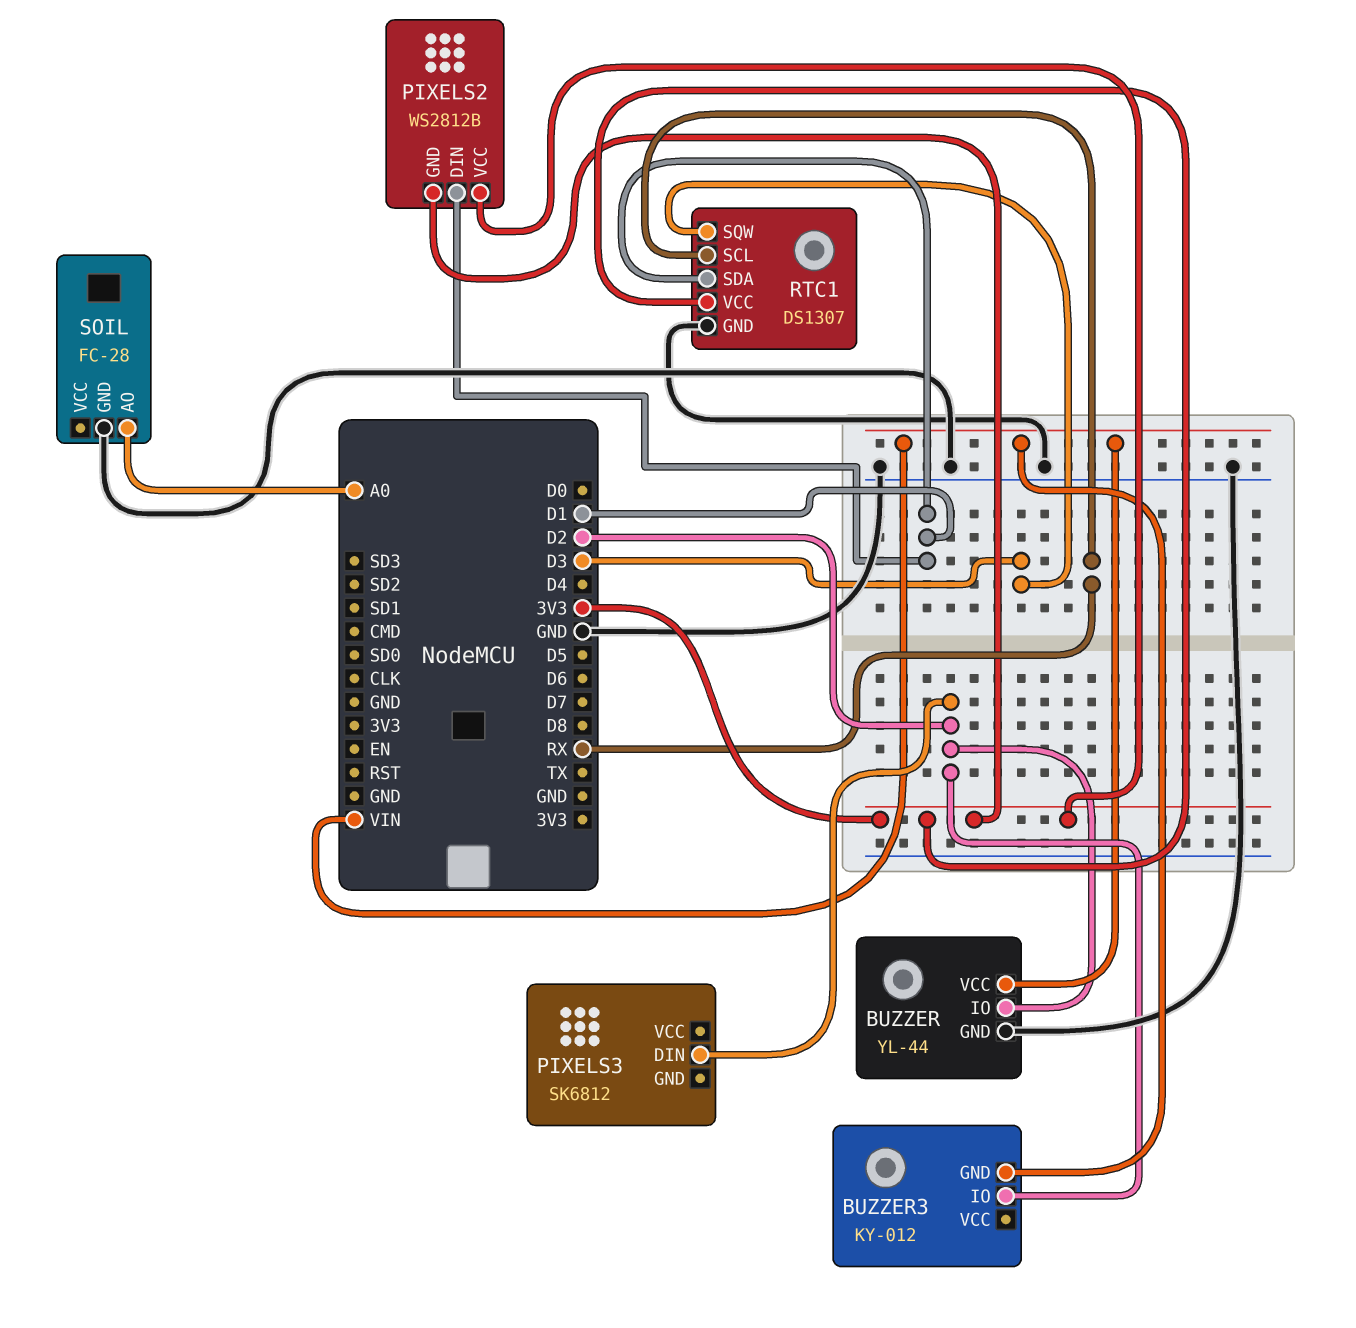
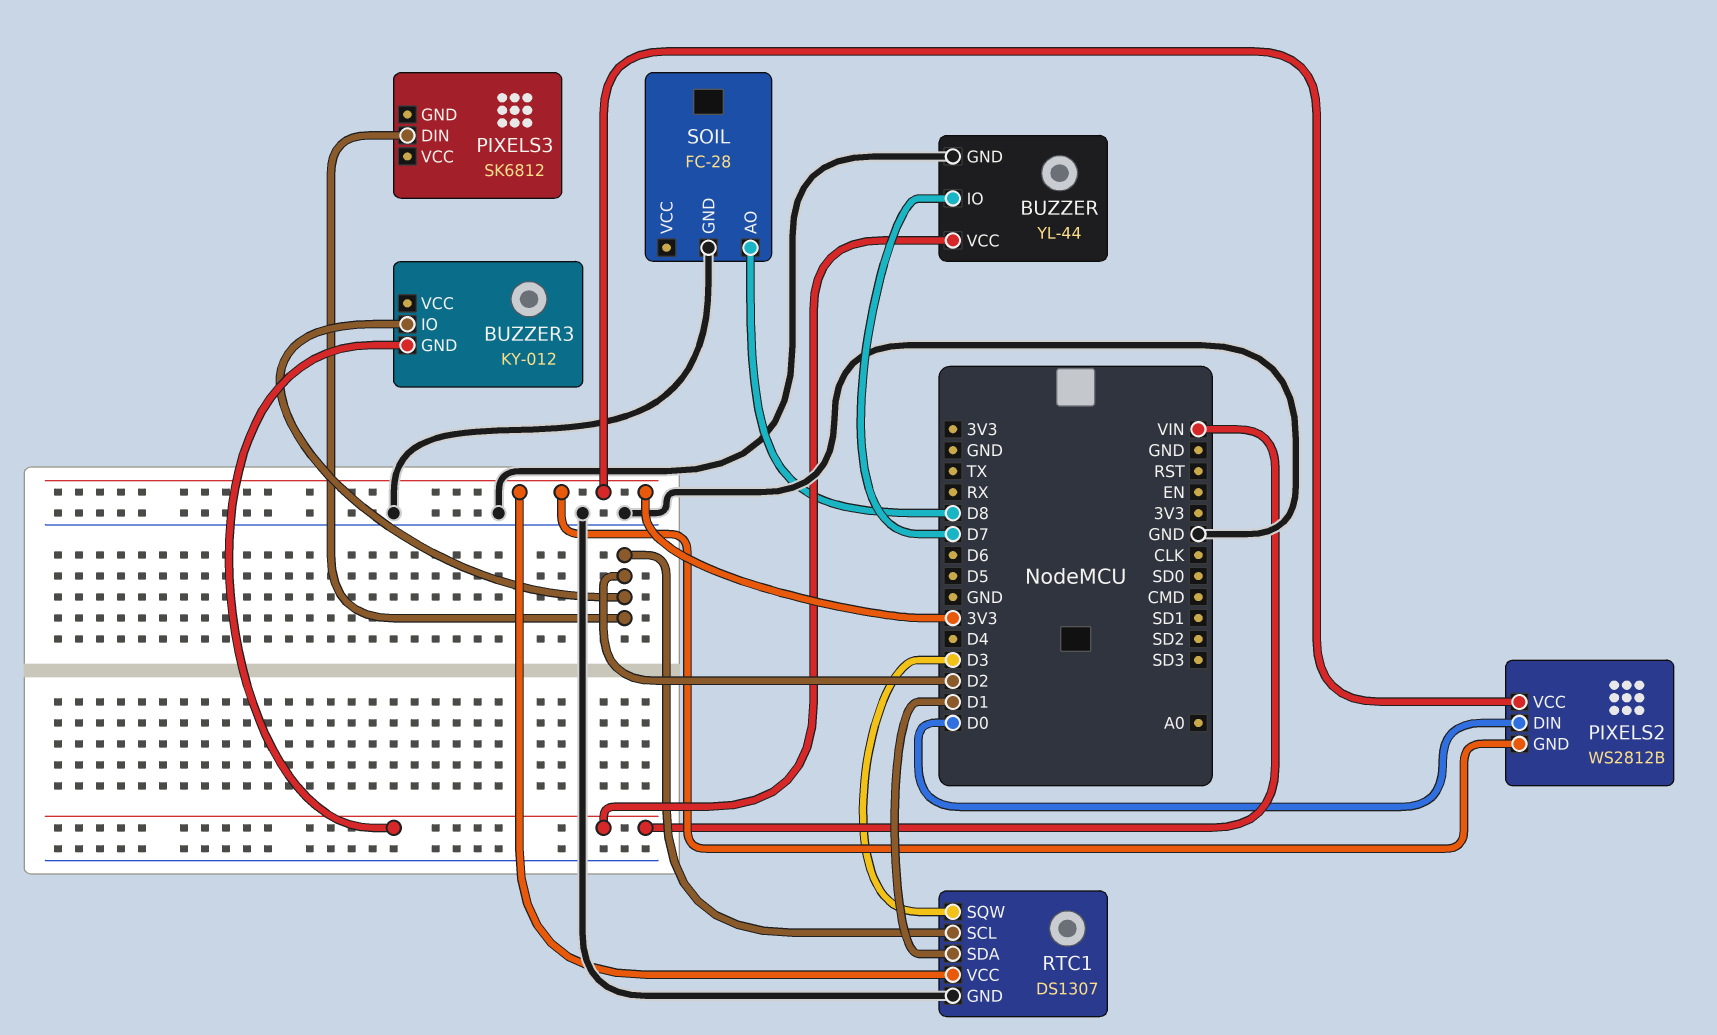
BUZZER pin IO: D2 -> D7
PIXELS2 pin DIN: D1 -> D0
RTC1 pin SCL: RX -> D2
SOIL pin AO: A0 -> D8

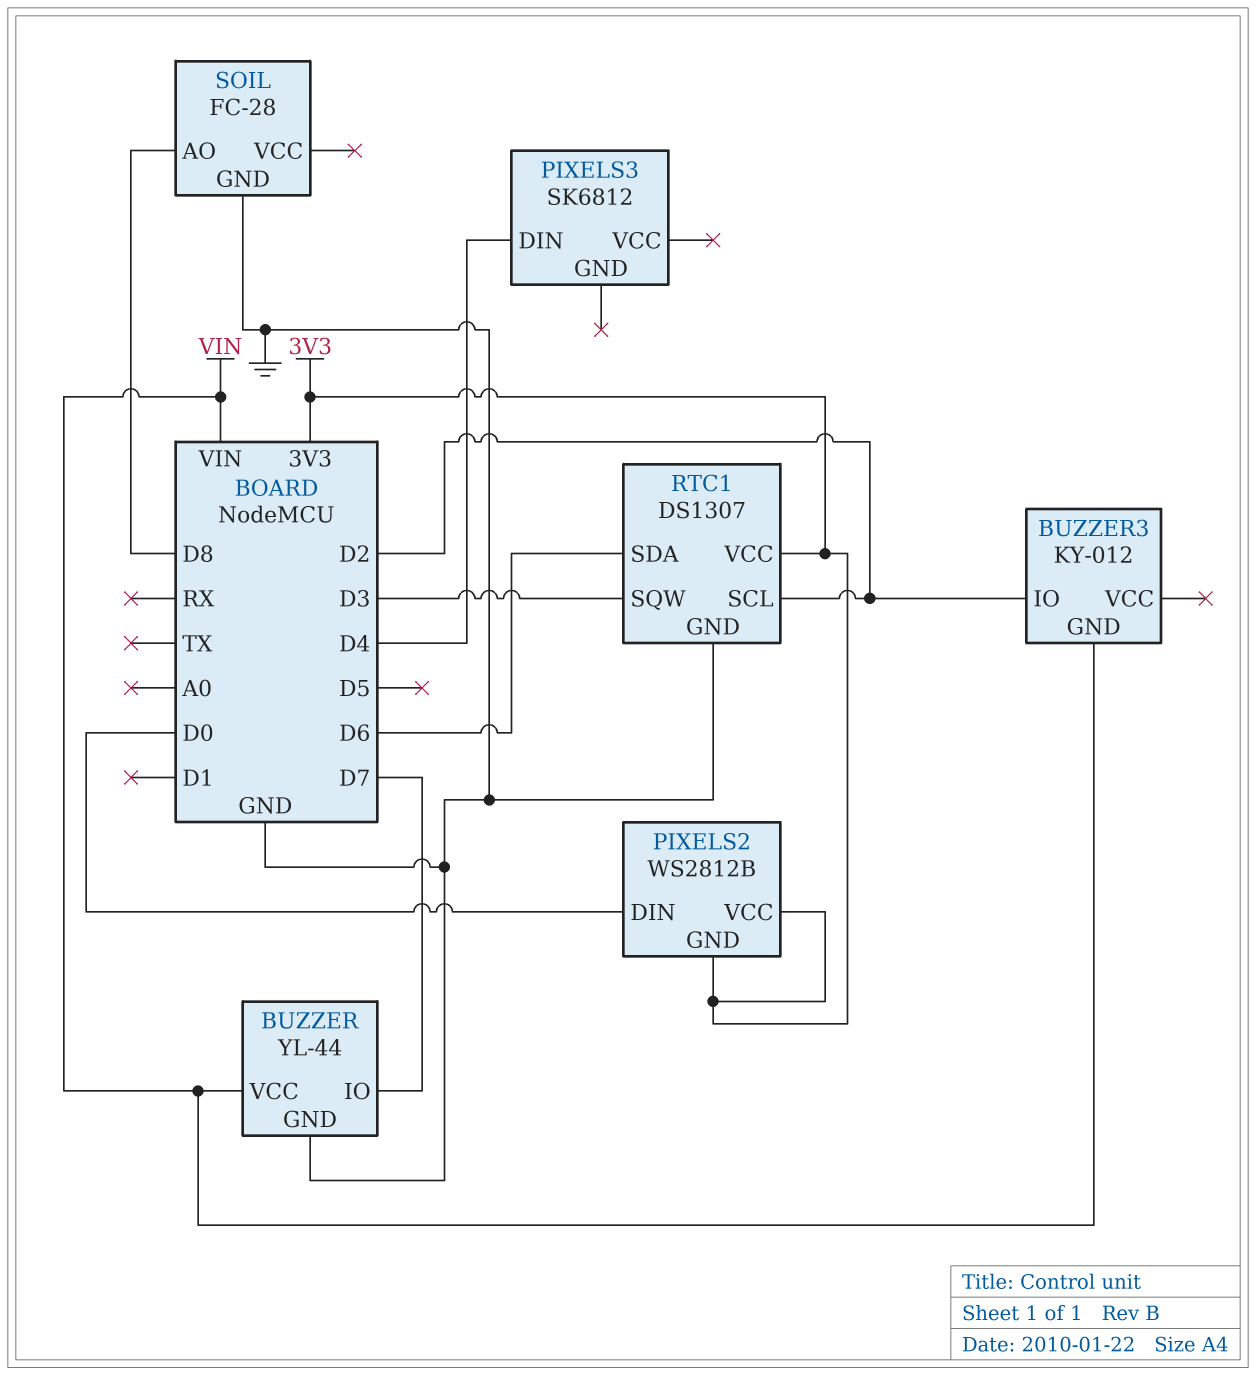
PIXELS3 pin DIN: D2 -> D4
RTC1 pin SDA: D1 -> D6

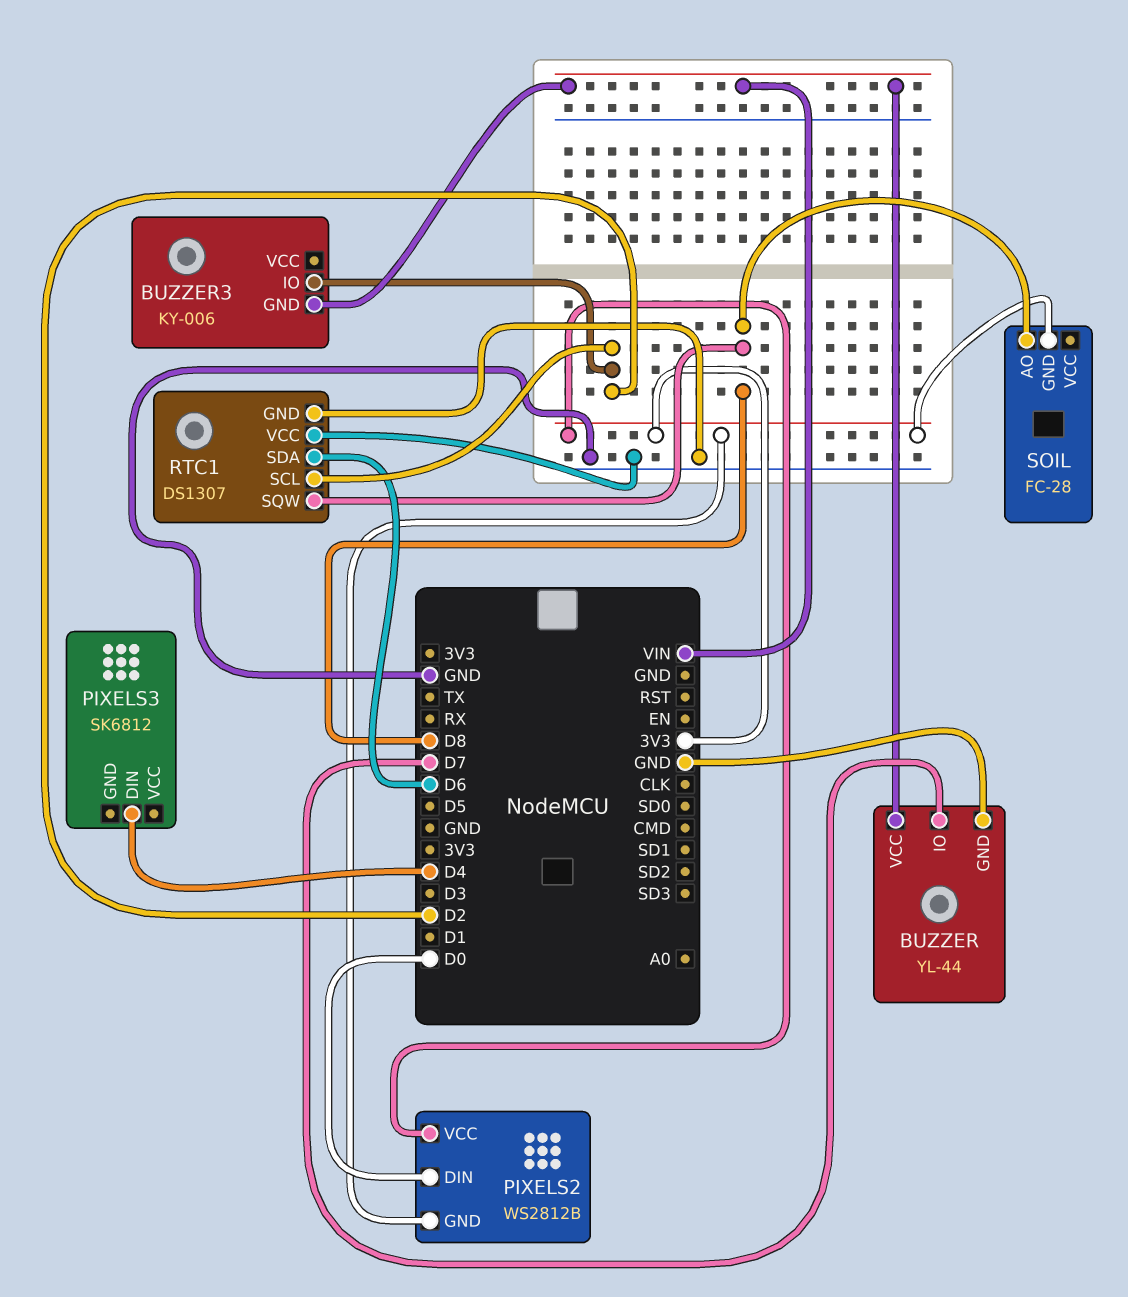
BUZZER3: KY-012 -> KY-006
RTC1 pin SQW: D3 -> D8
RTC1 pin VCC: 3V3 -> GND
SOIL pin GND: GND -> 3V3

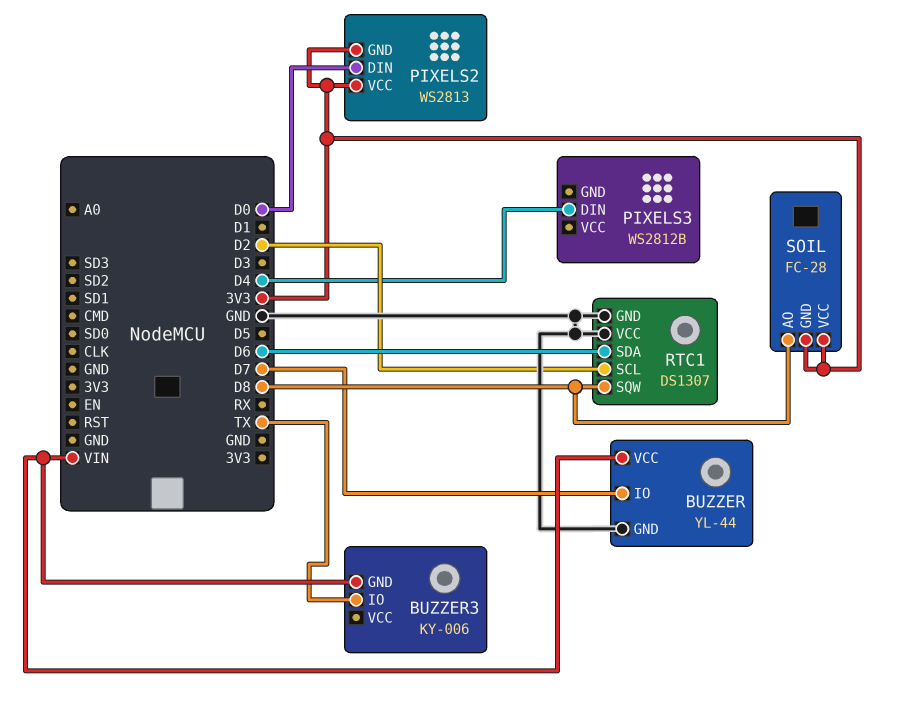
BUZZER3 pin IO: D2 -> TX
PIXELS2: WS2812B -> WS2813
PIXELS3: SK6812 -> WS2812B
SOIL pin VCC: none -> 3V3

